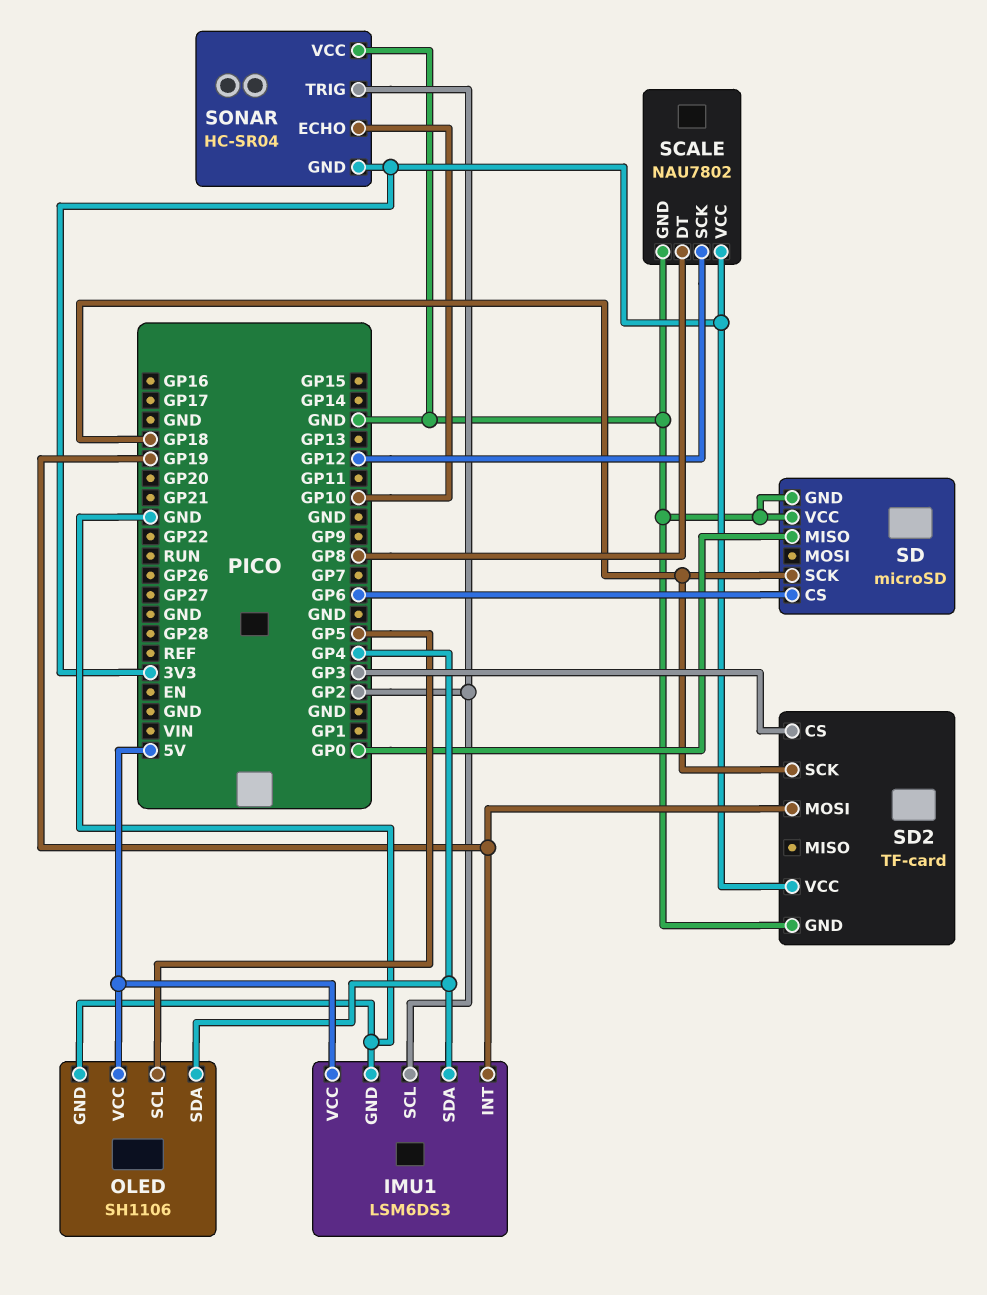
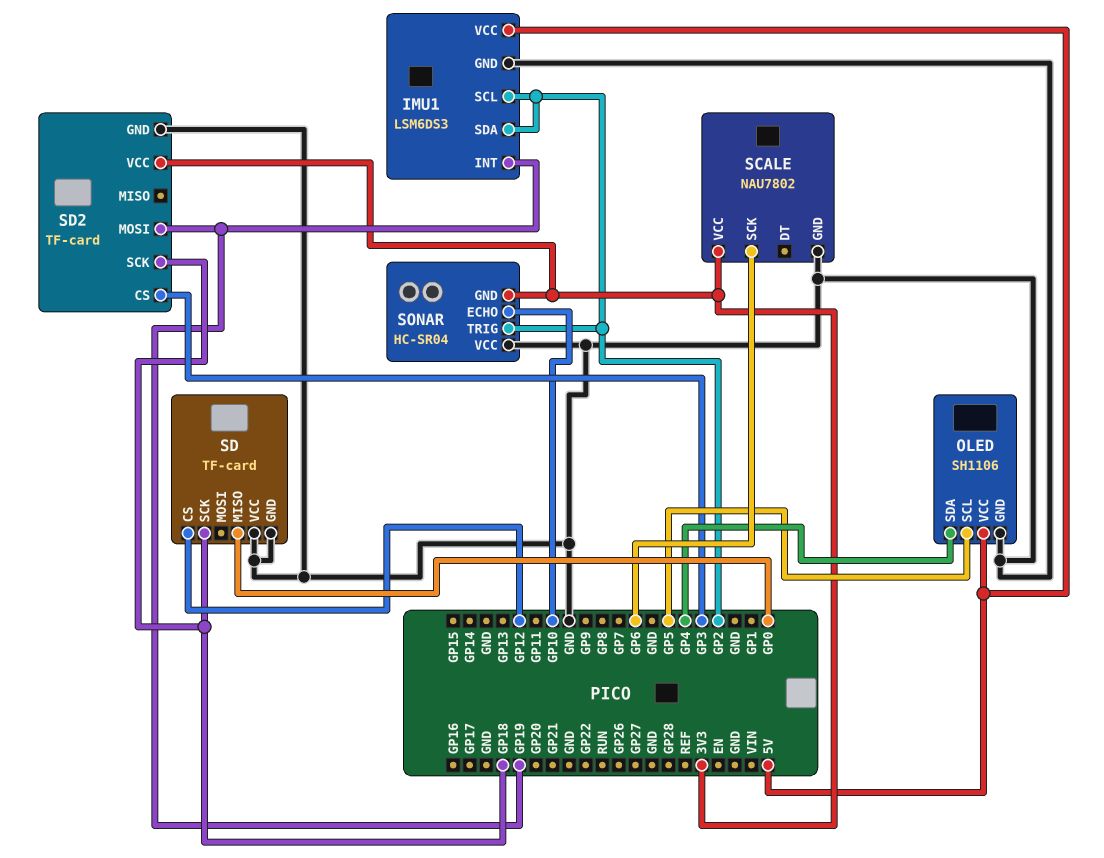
IMU1 pin SDA: GP4 -> GP2
SCALE pin DT: GP8 -> none
SCALE pin SCK: GP12 -> GP6
SD: microSD -> TF-card
SD pin CS: GP6 -> GP12

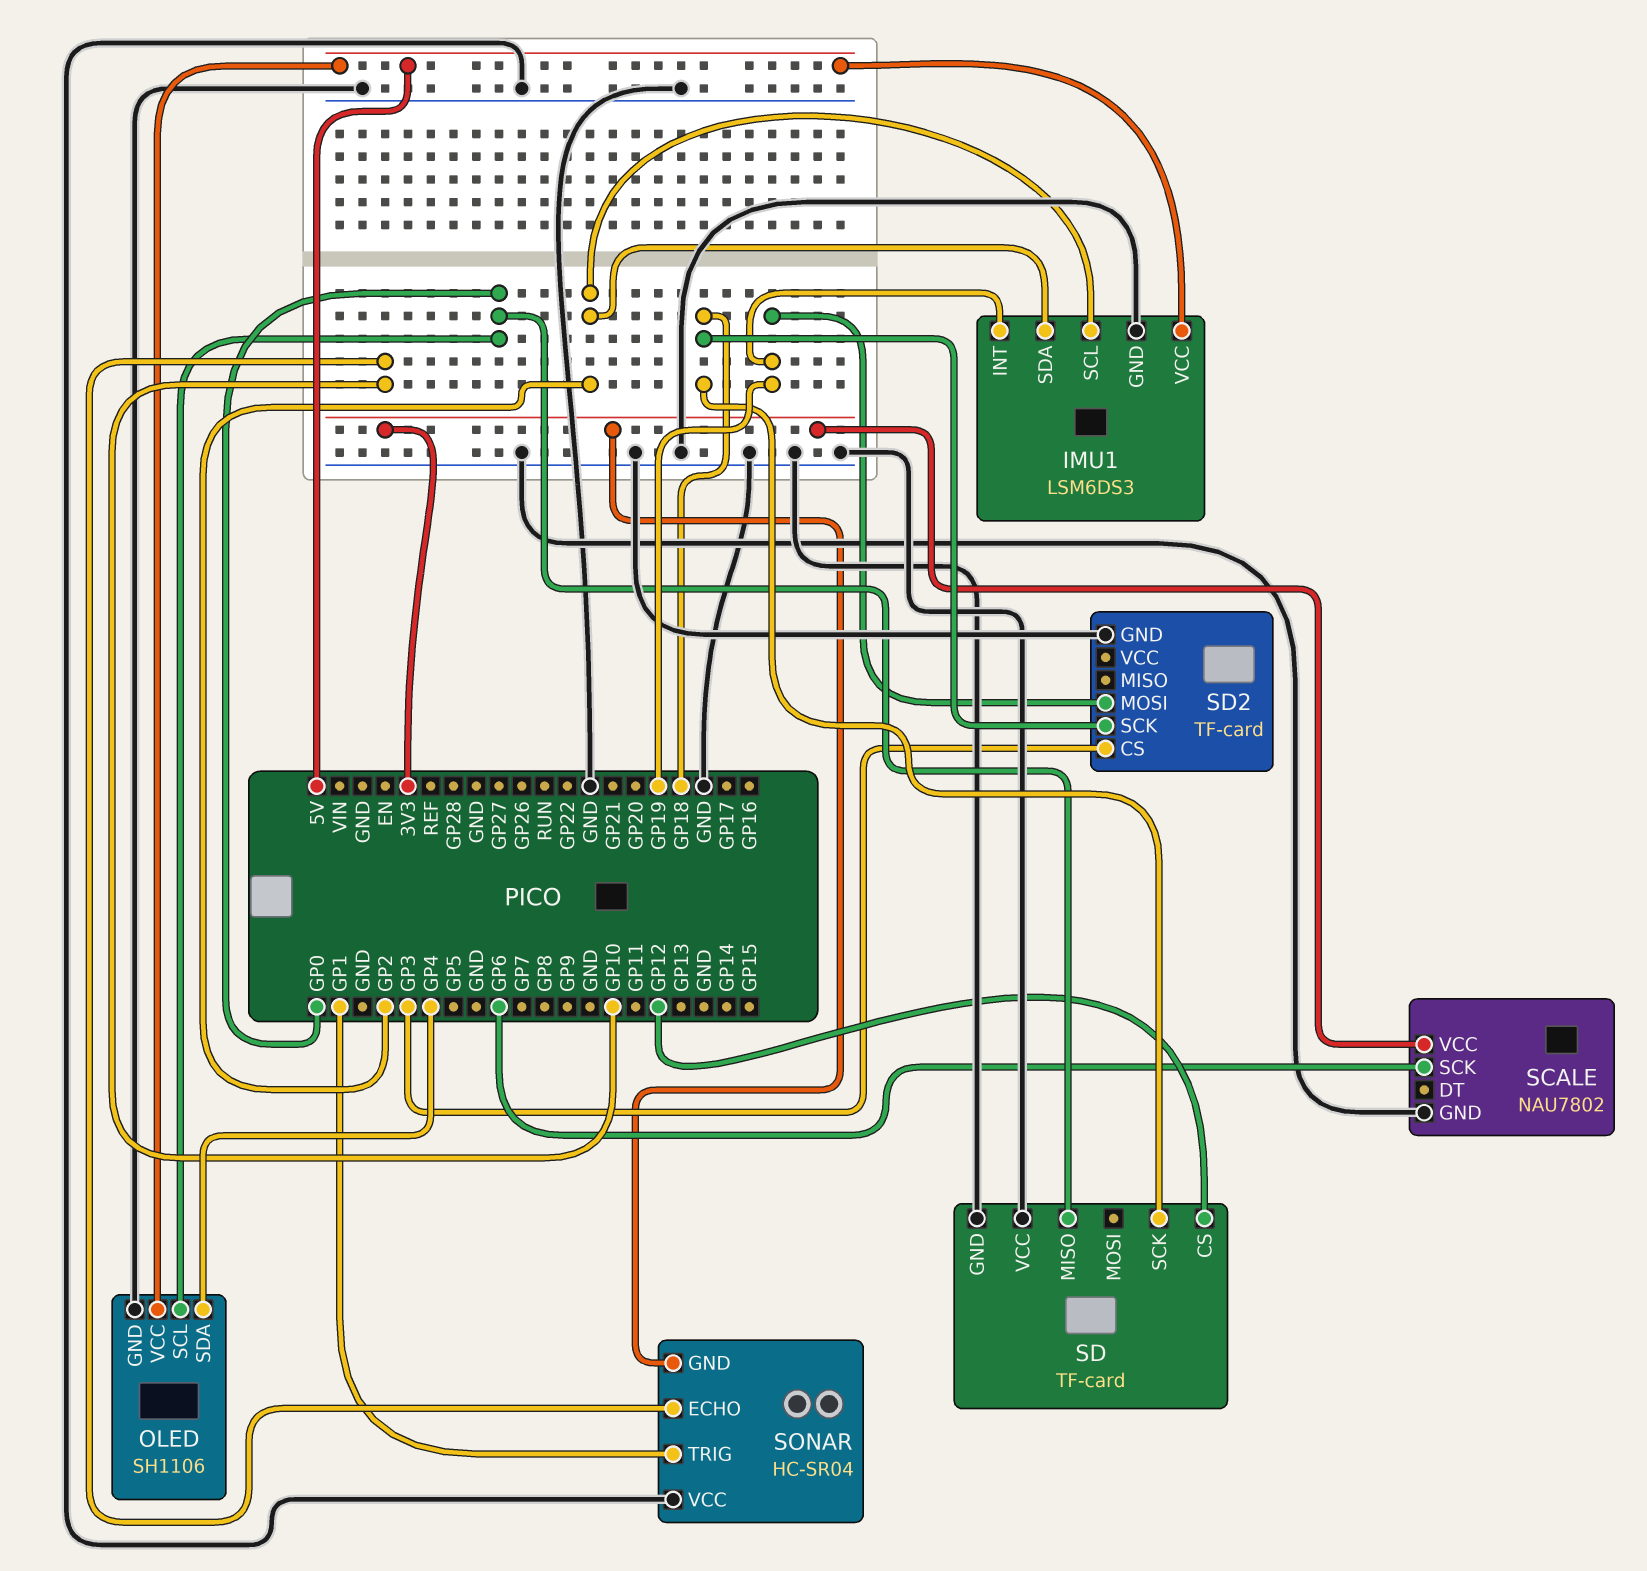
OLED pin SCL: GP5 -> GP0
SD2 pin VCC: 3V3 -> none
SONAR pin TRIG: GP2 -> GP1

